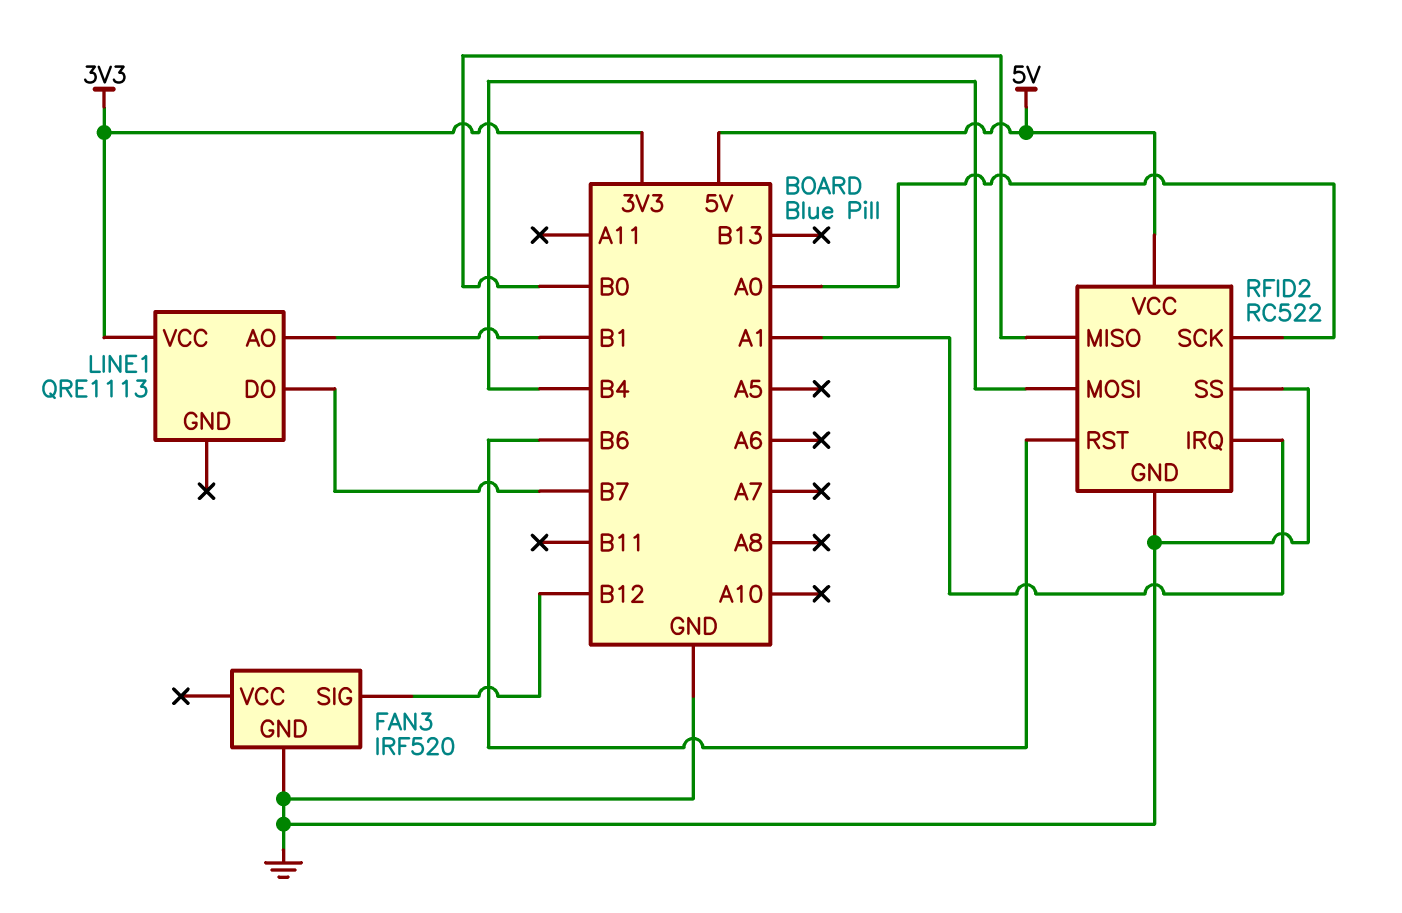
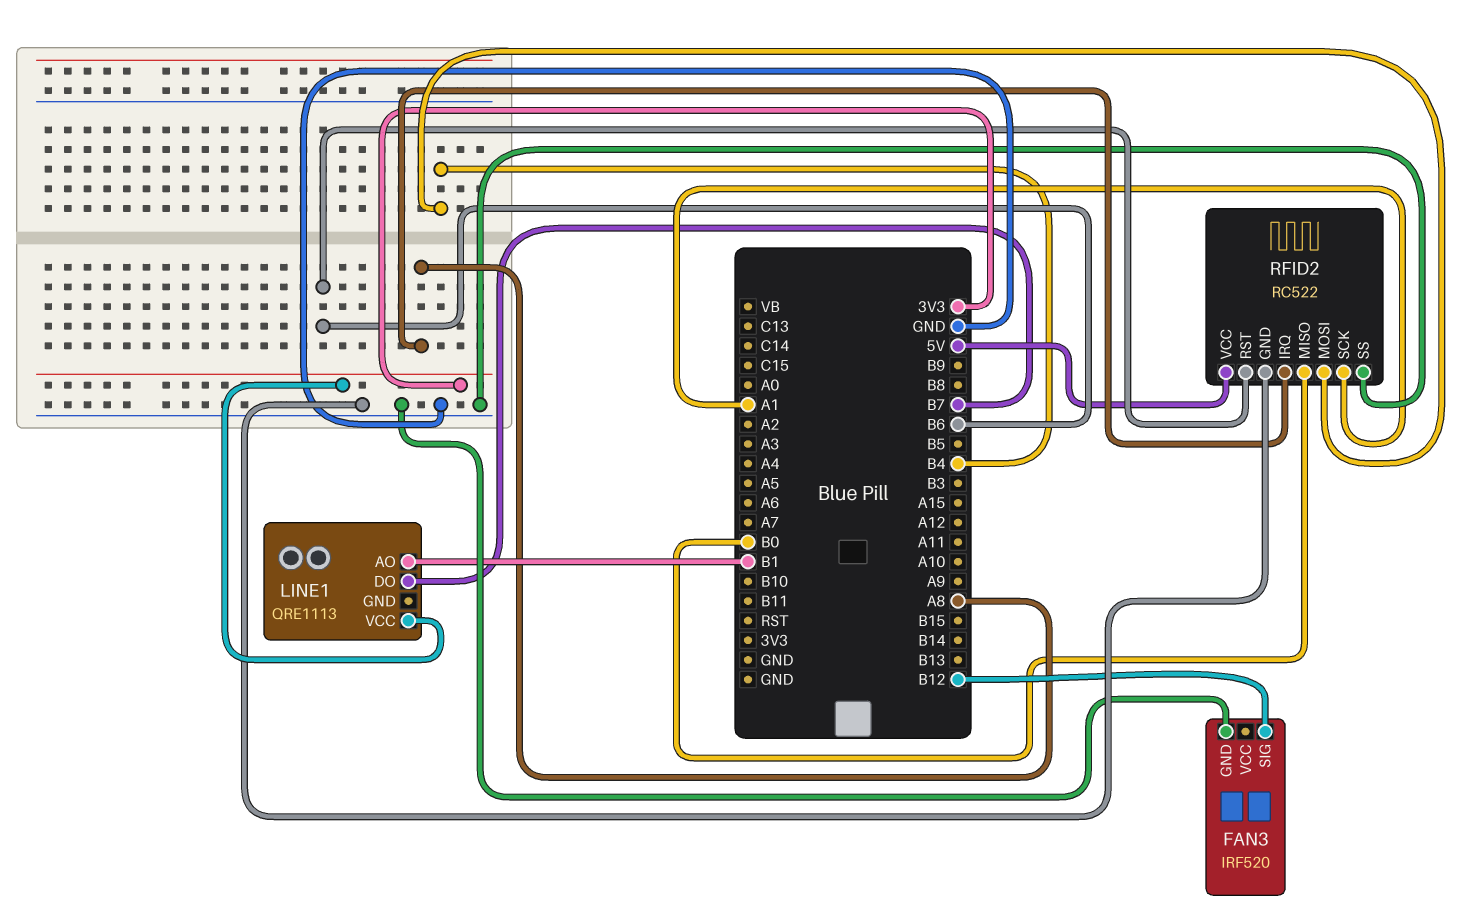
RFID2 pin IRQ: A1 -> A8
RFID2 pin SCK: A0 -> A1

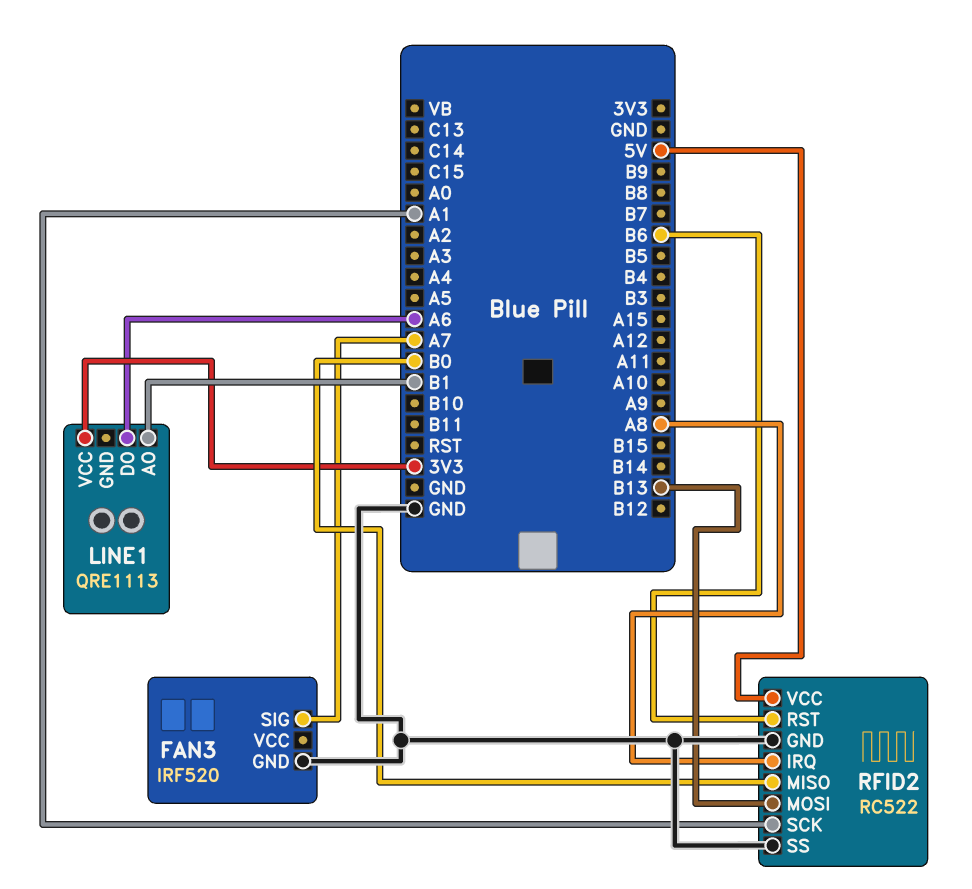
FAN3 pin SIG: B12 -> A7
LINE1 pin DO: B7 -> A6
RFID2 pin MOSI: B4 -> B13

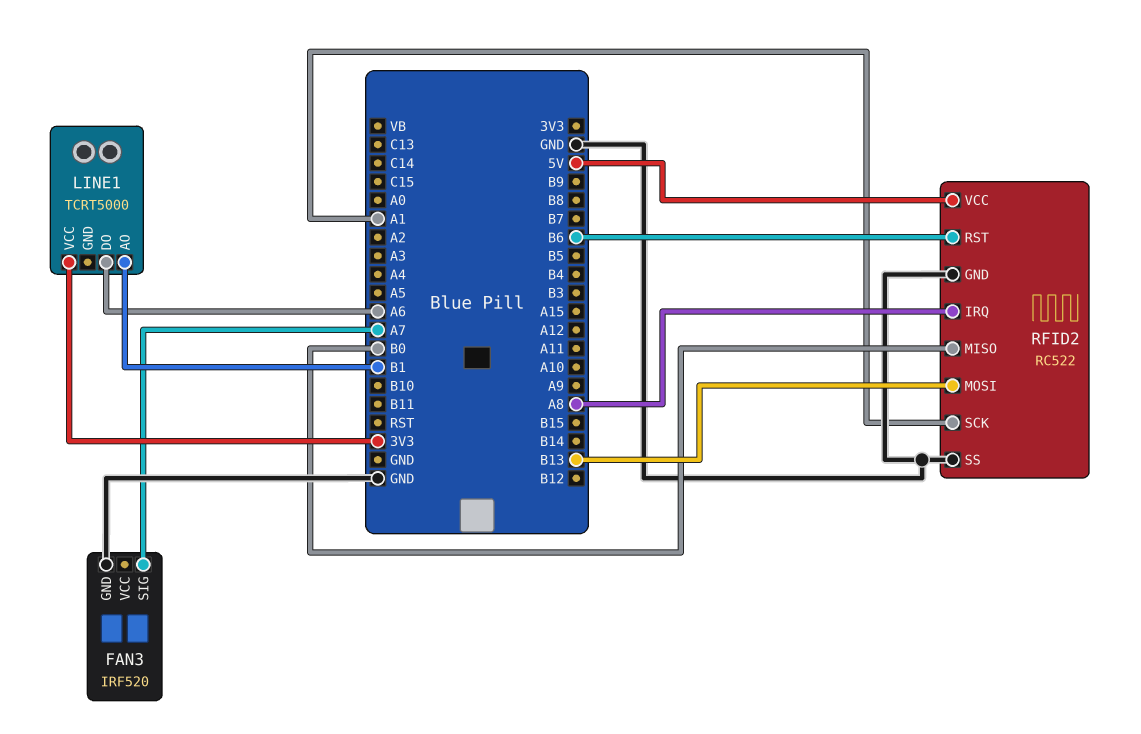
LINE1: QRE1113 -> TCRT5000

